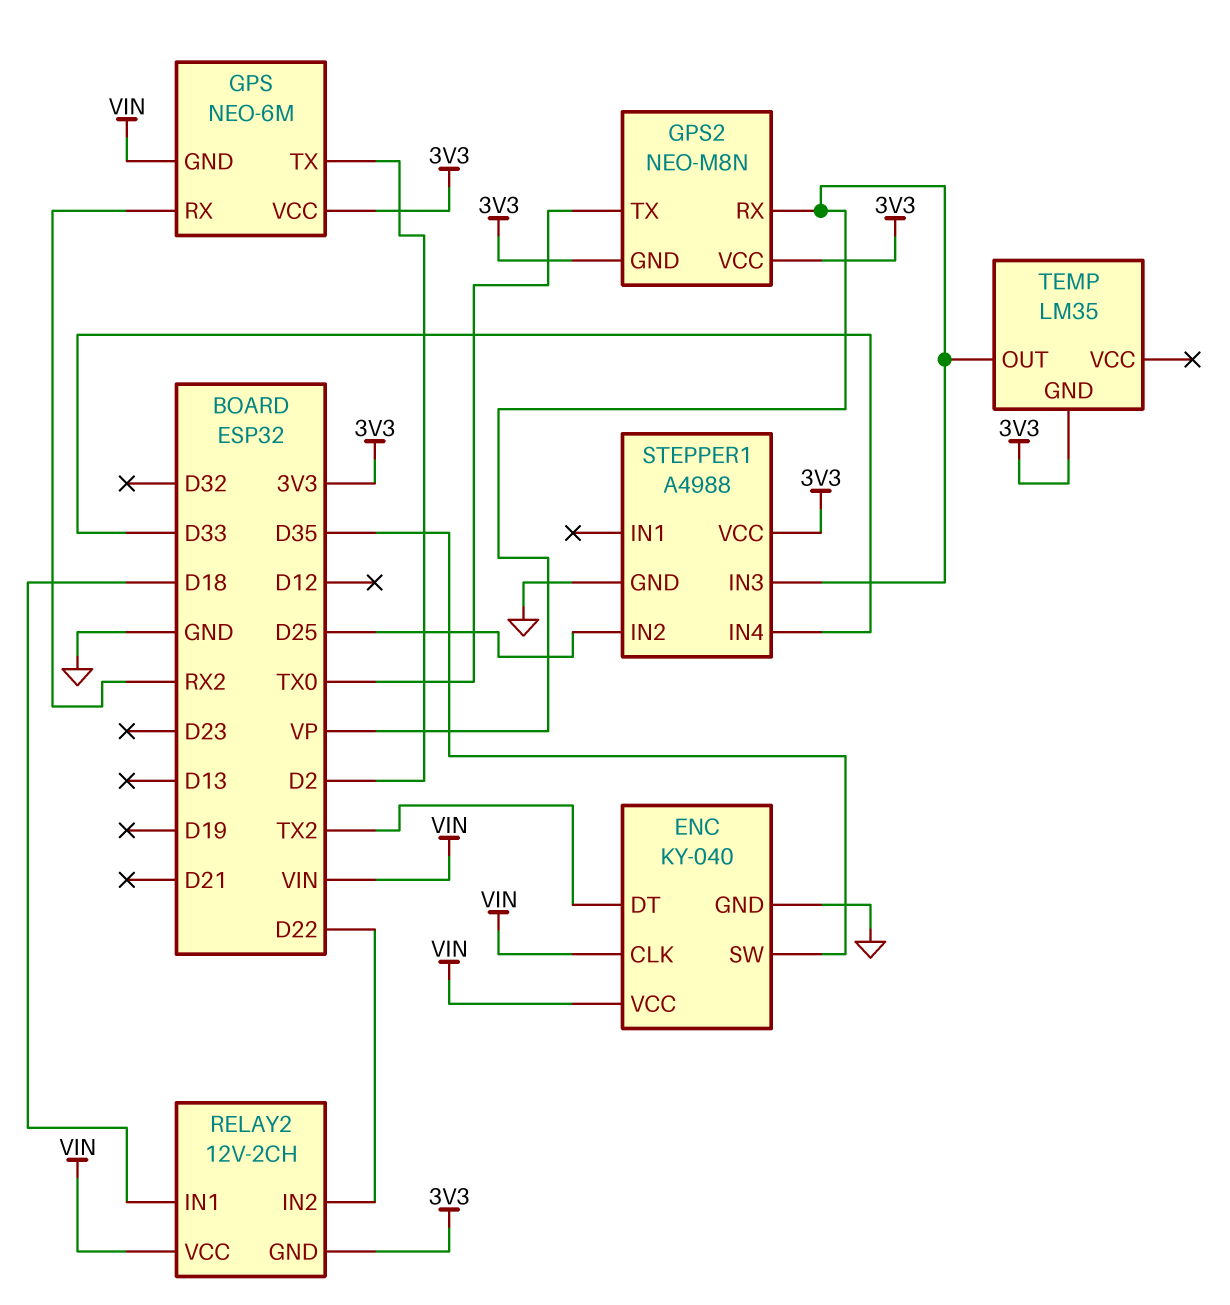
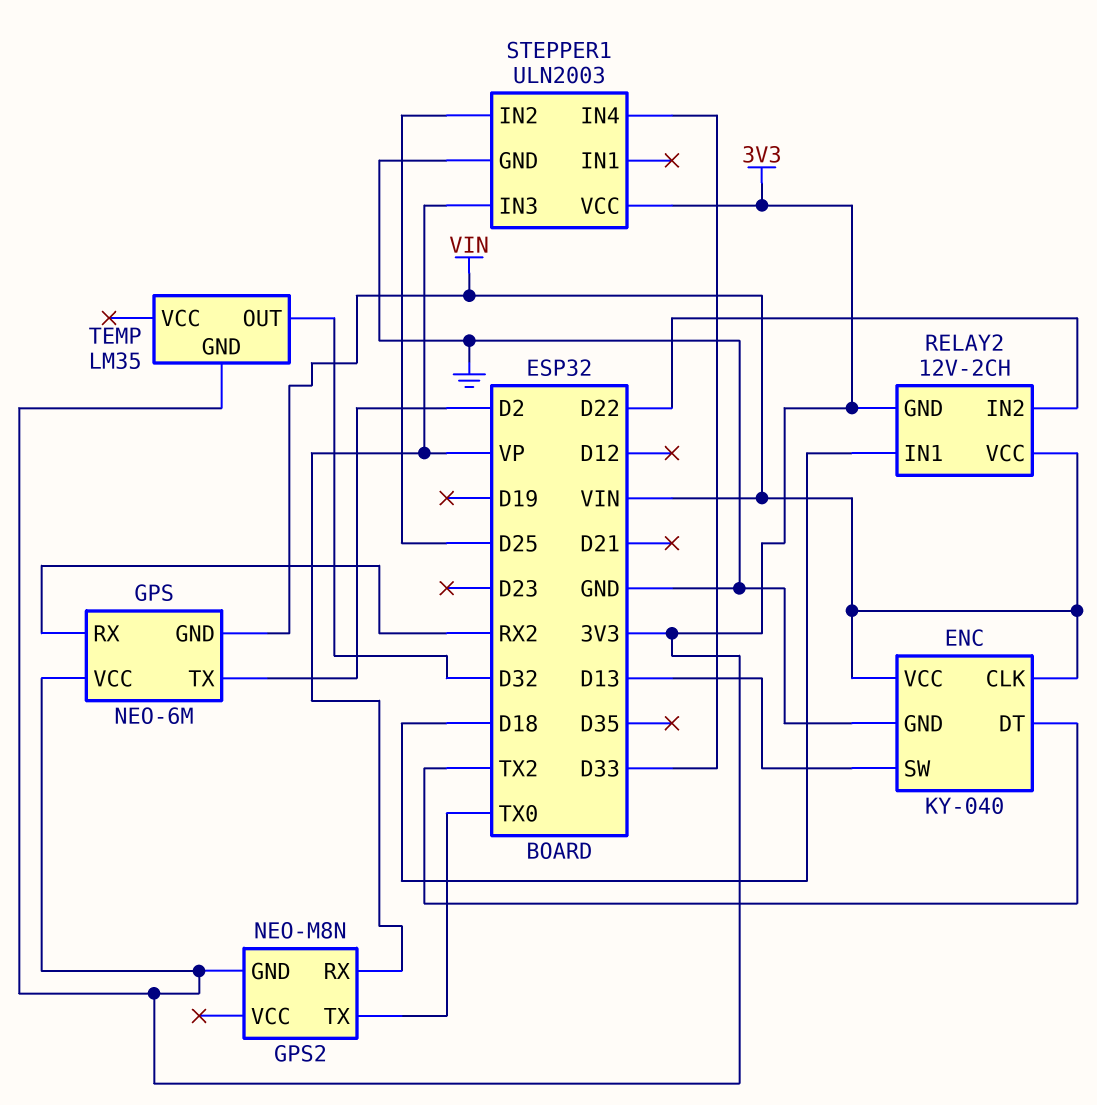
ENC pin SW: D35 -> D13
GPS2 pin VCC: 3V3 -> none
STEPPER1: A4988 -> ULN2003
TEMP pin OUT: VP -> D32

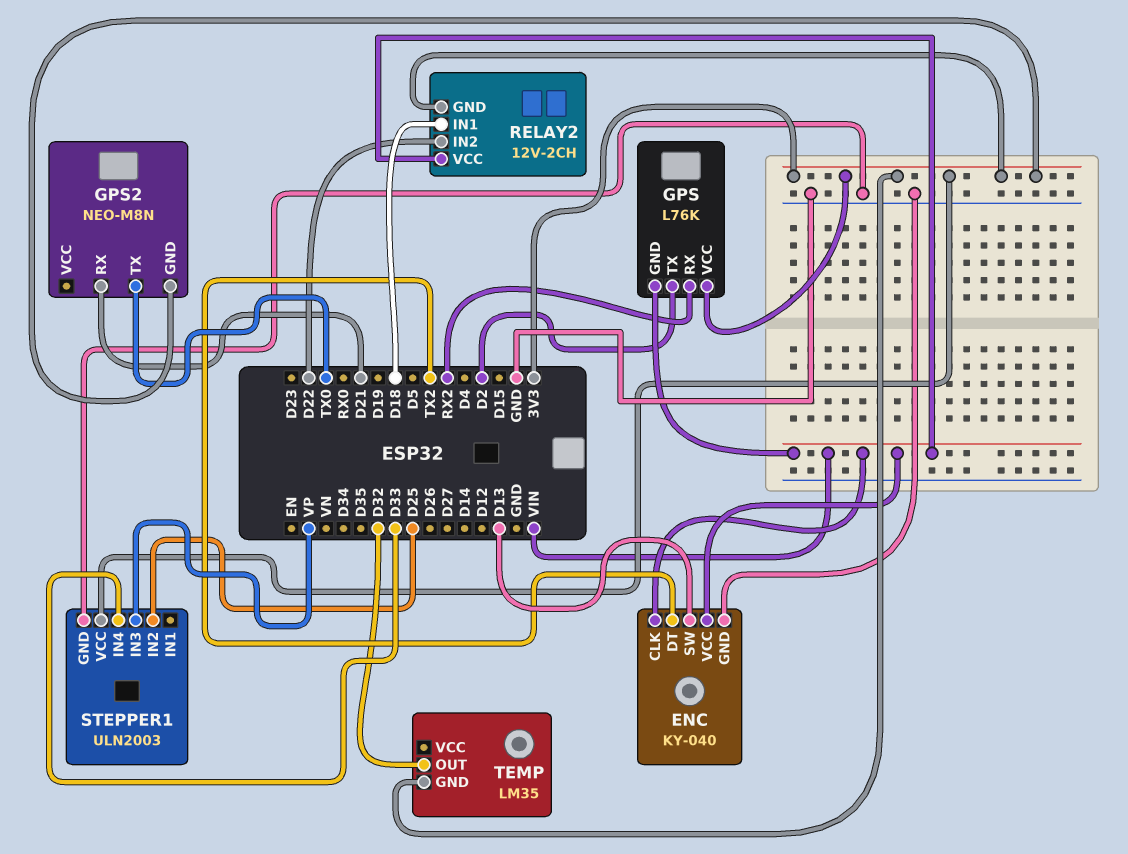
GPS: NEO-6M -> L76K
GPS2 pin RX: VP -> D21

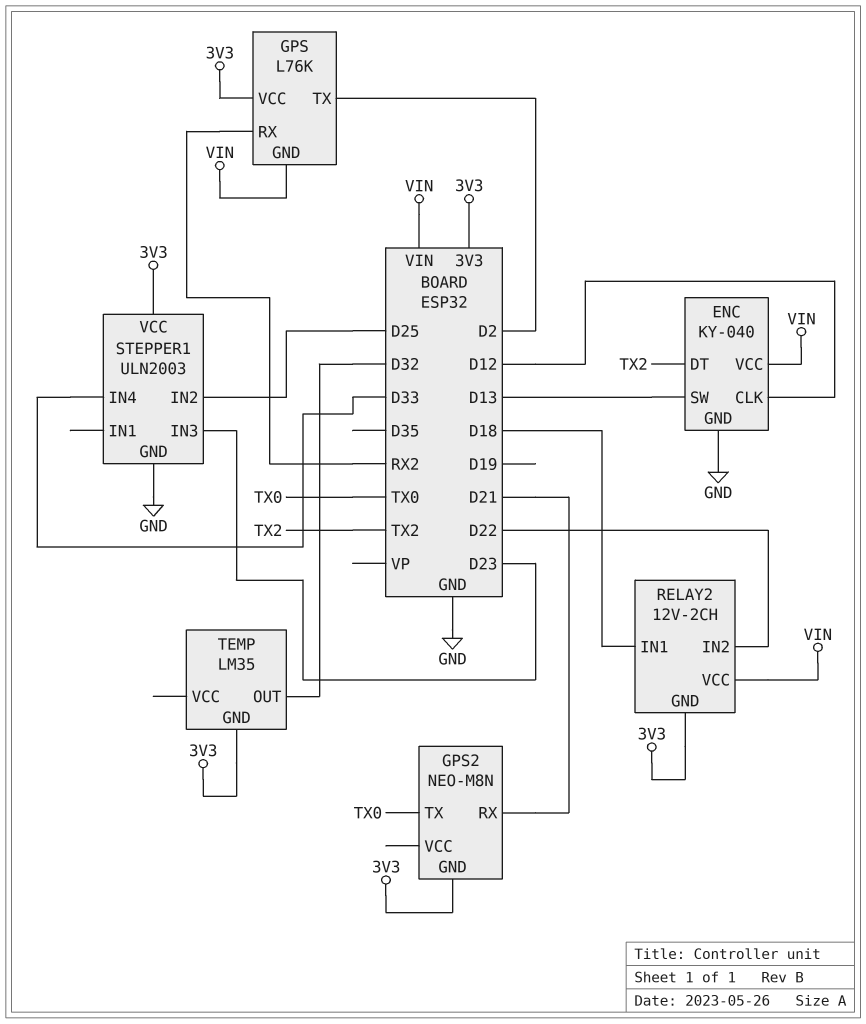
ENC pin CLK: VIN -> D12
STEPPER1 pin IN3: VP -> D23

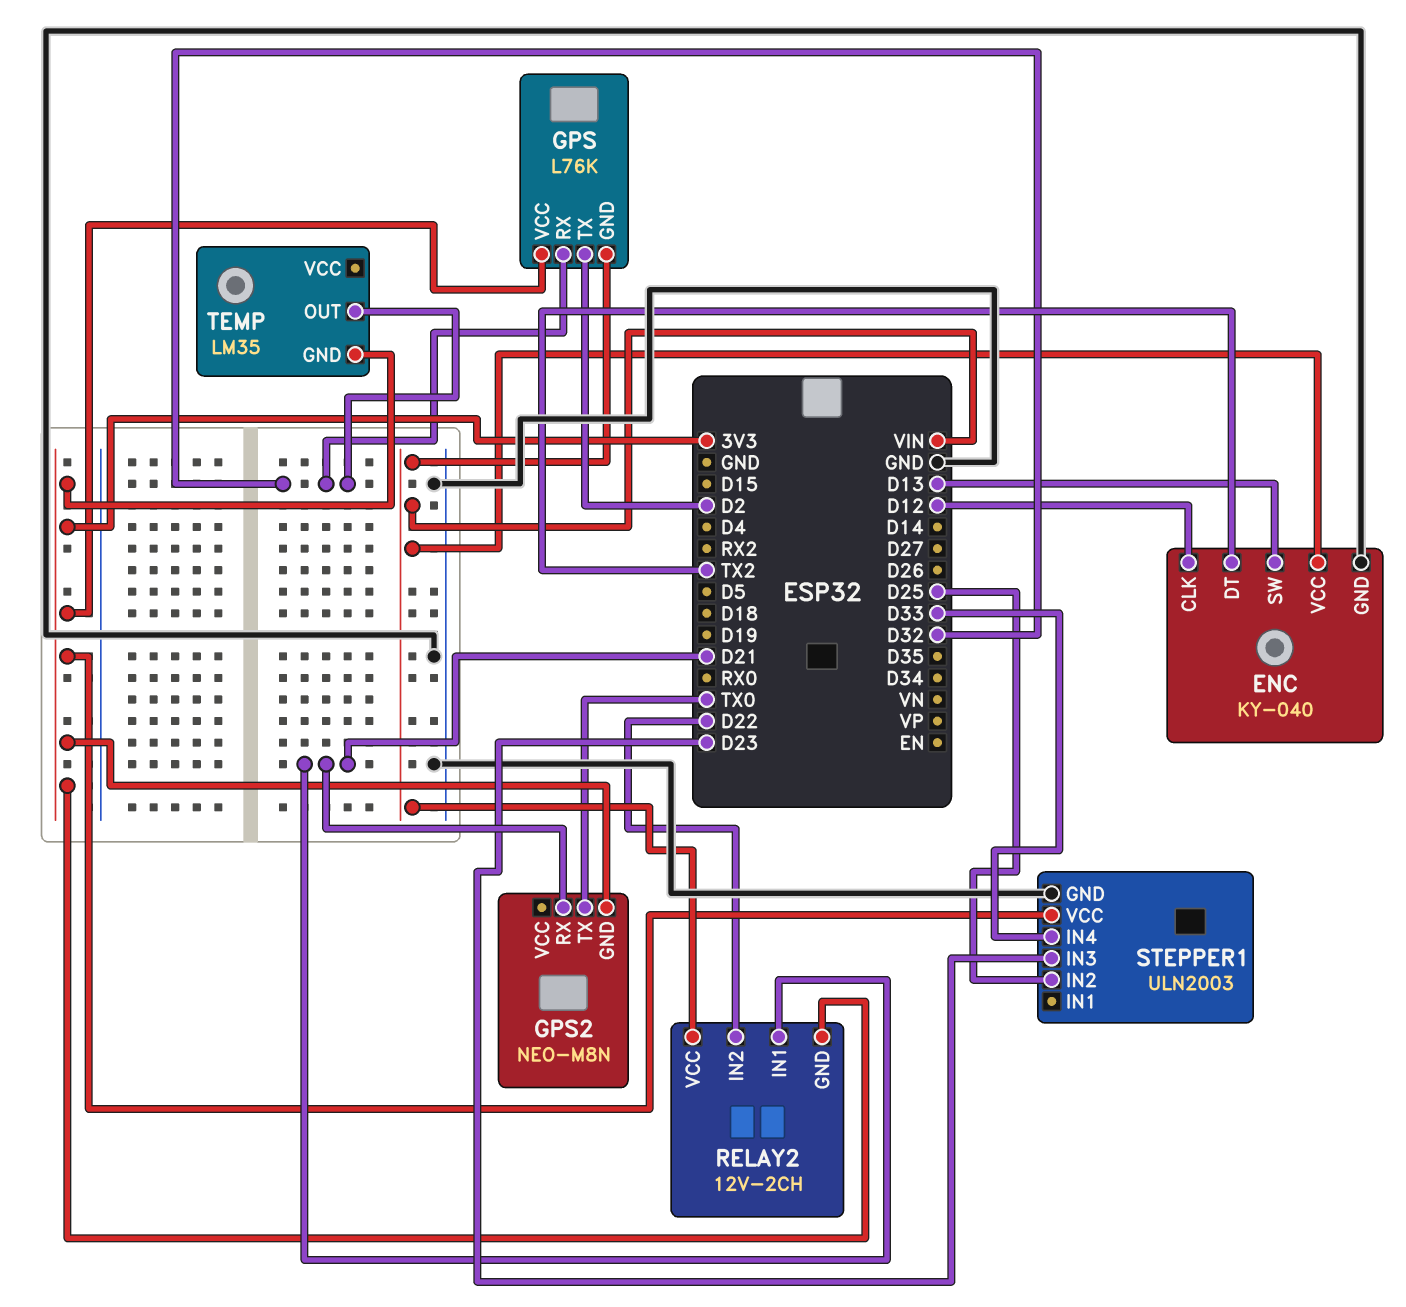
GPS pin RX: RX2 -> D32
RELAY2 pin IN1: D18 -> D21

